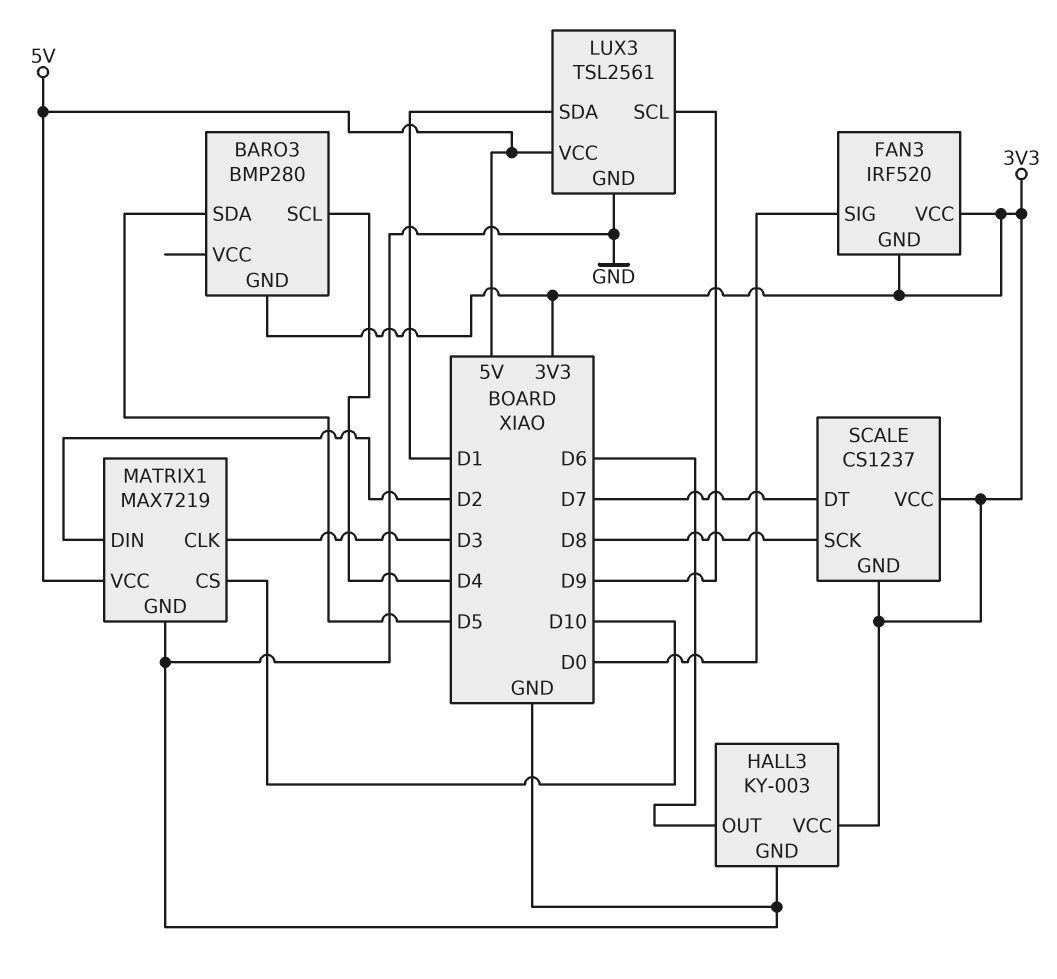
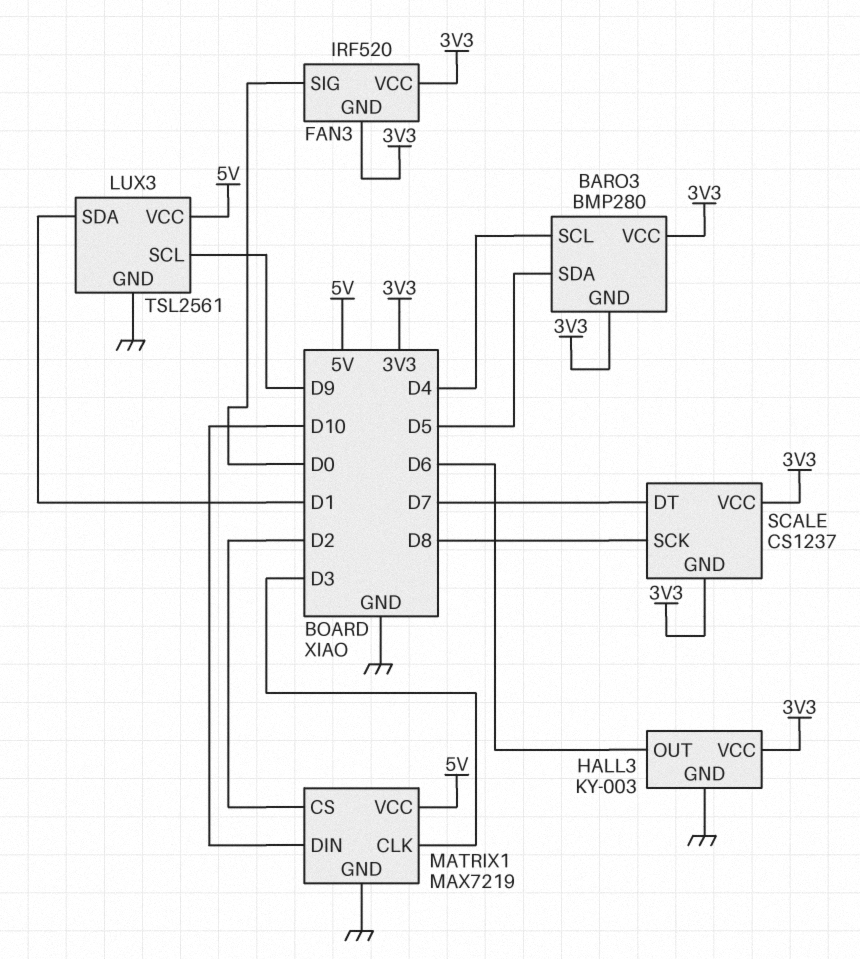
BARO3 pin VCC: none -> 3V3
MATRIX1 pin CS: D10 -> D2
MATRIX1 pin DIN: D2 -> D10

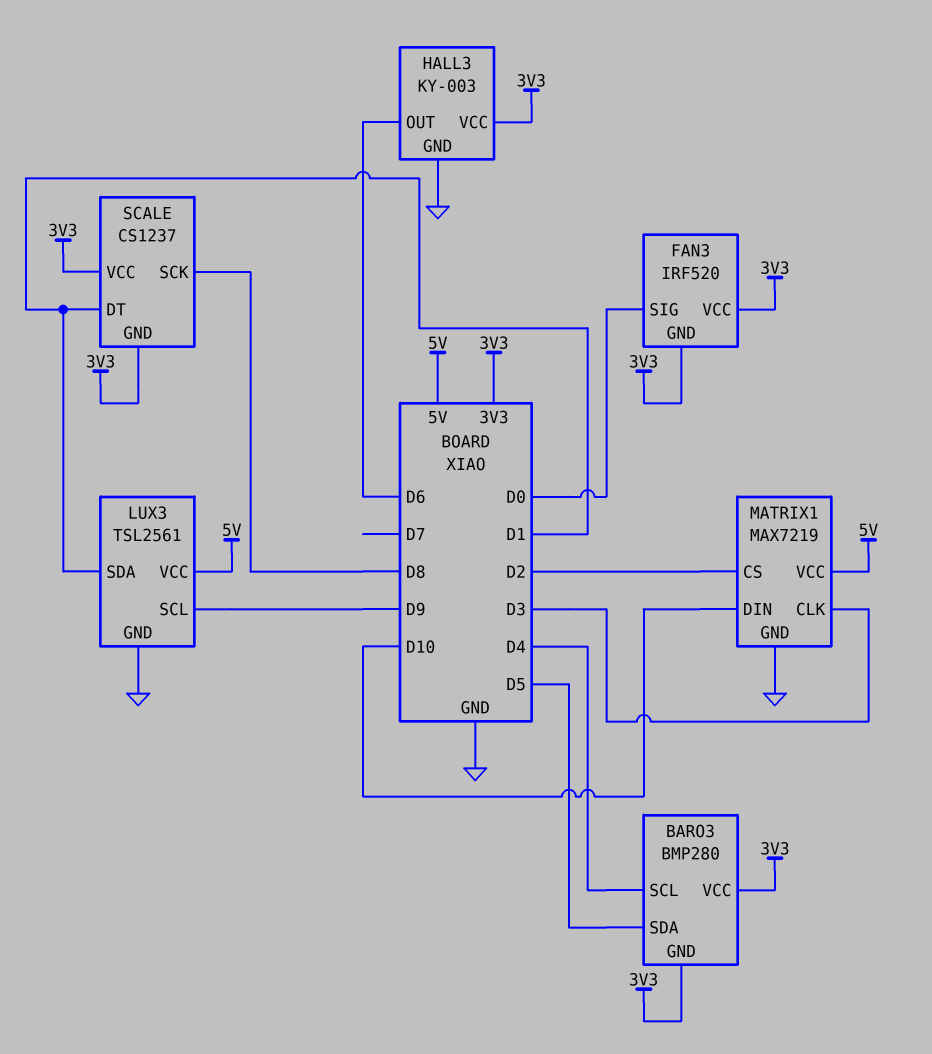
SCALE pin DT: D7 -> D1

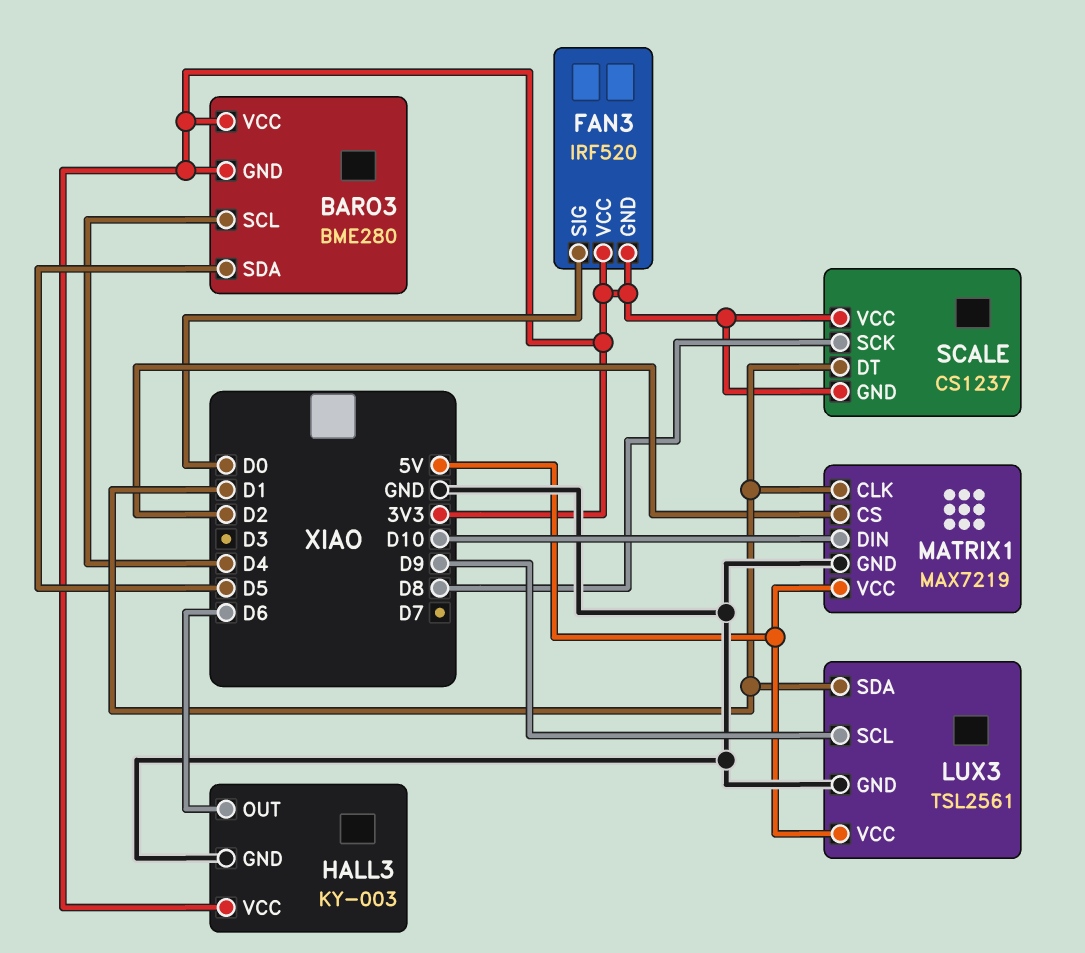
BARO3: BMP280 -> BME280
MATRIX1 pin CLK: D3 -> D1

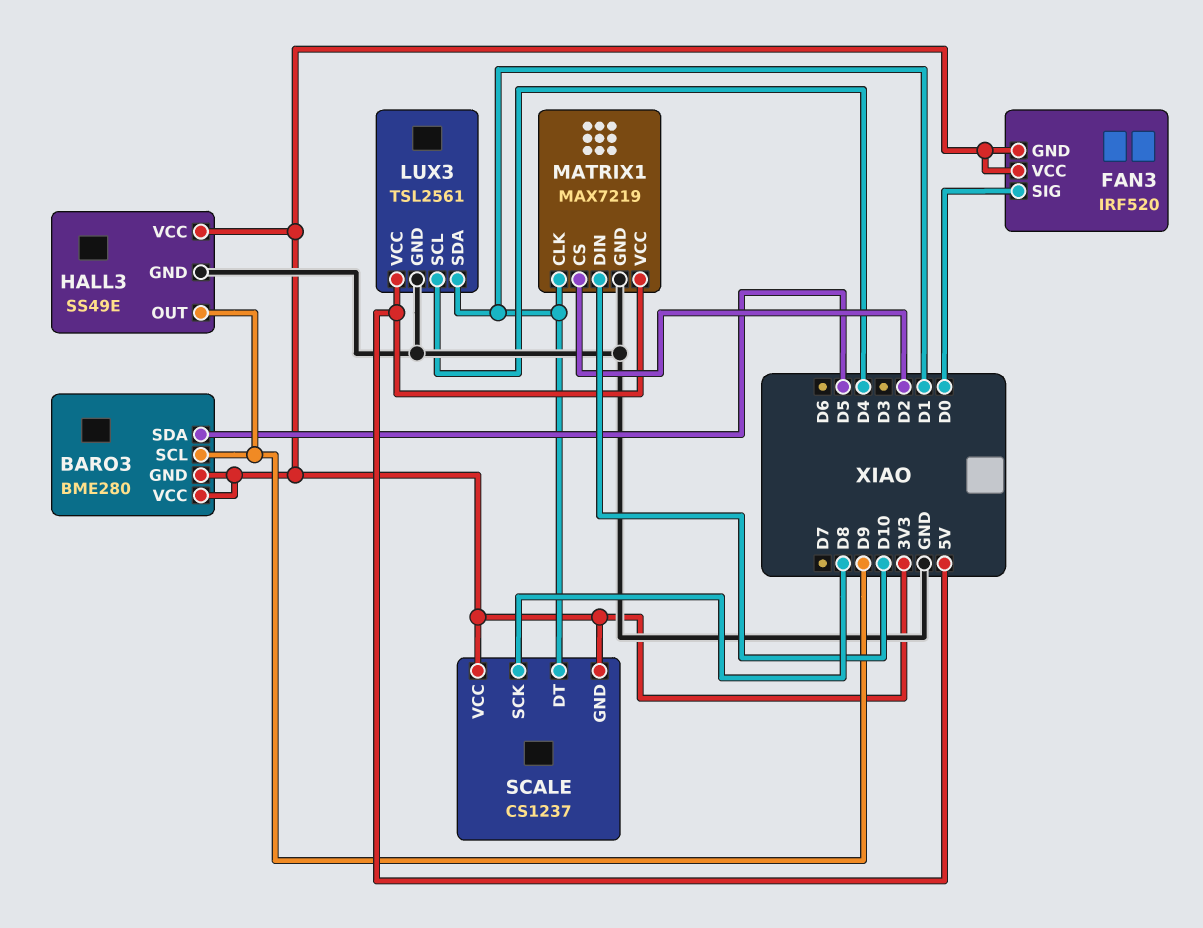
BARO3 pin SCL: D4 -> D9
HALL3: KY-003 -> SS49E
HALL3 pin OUT: D6 -> D9
LUX3 pin SCL: D9 -> D4

